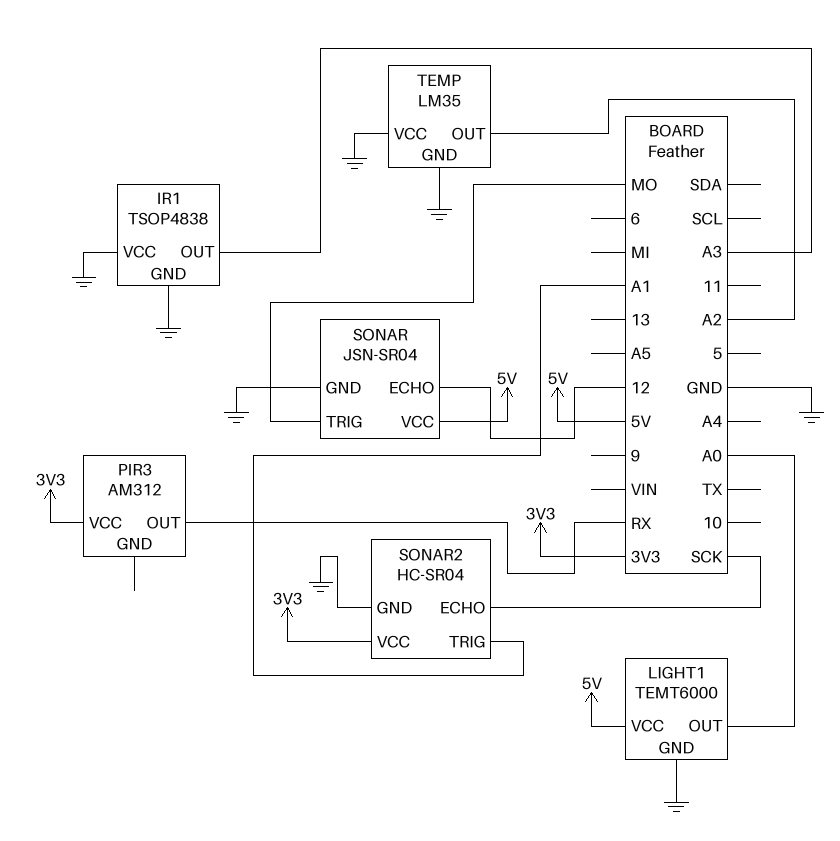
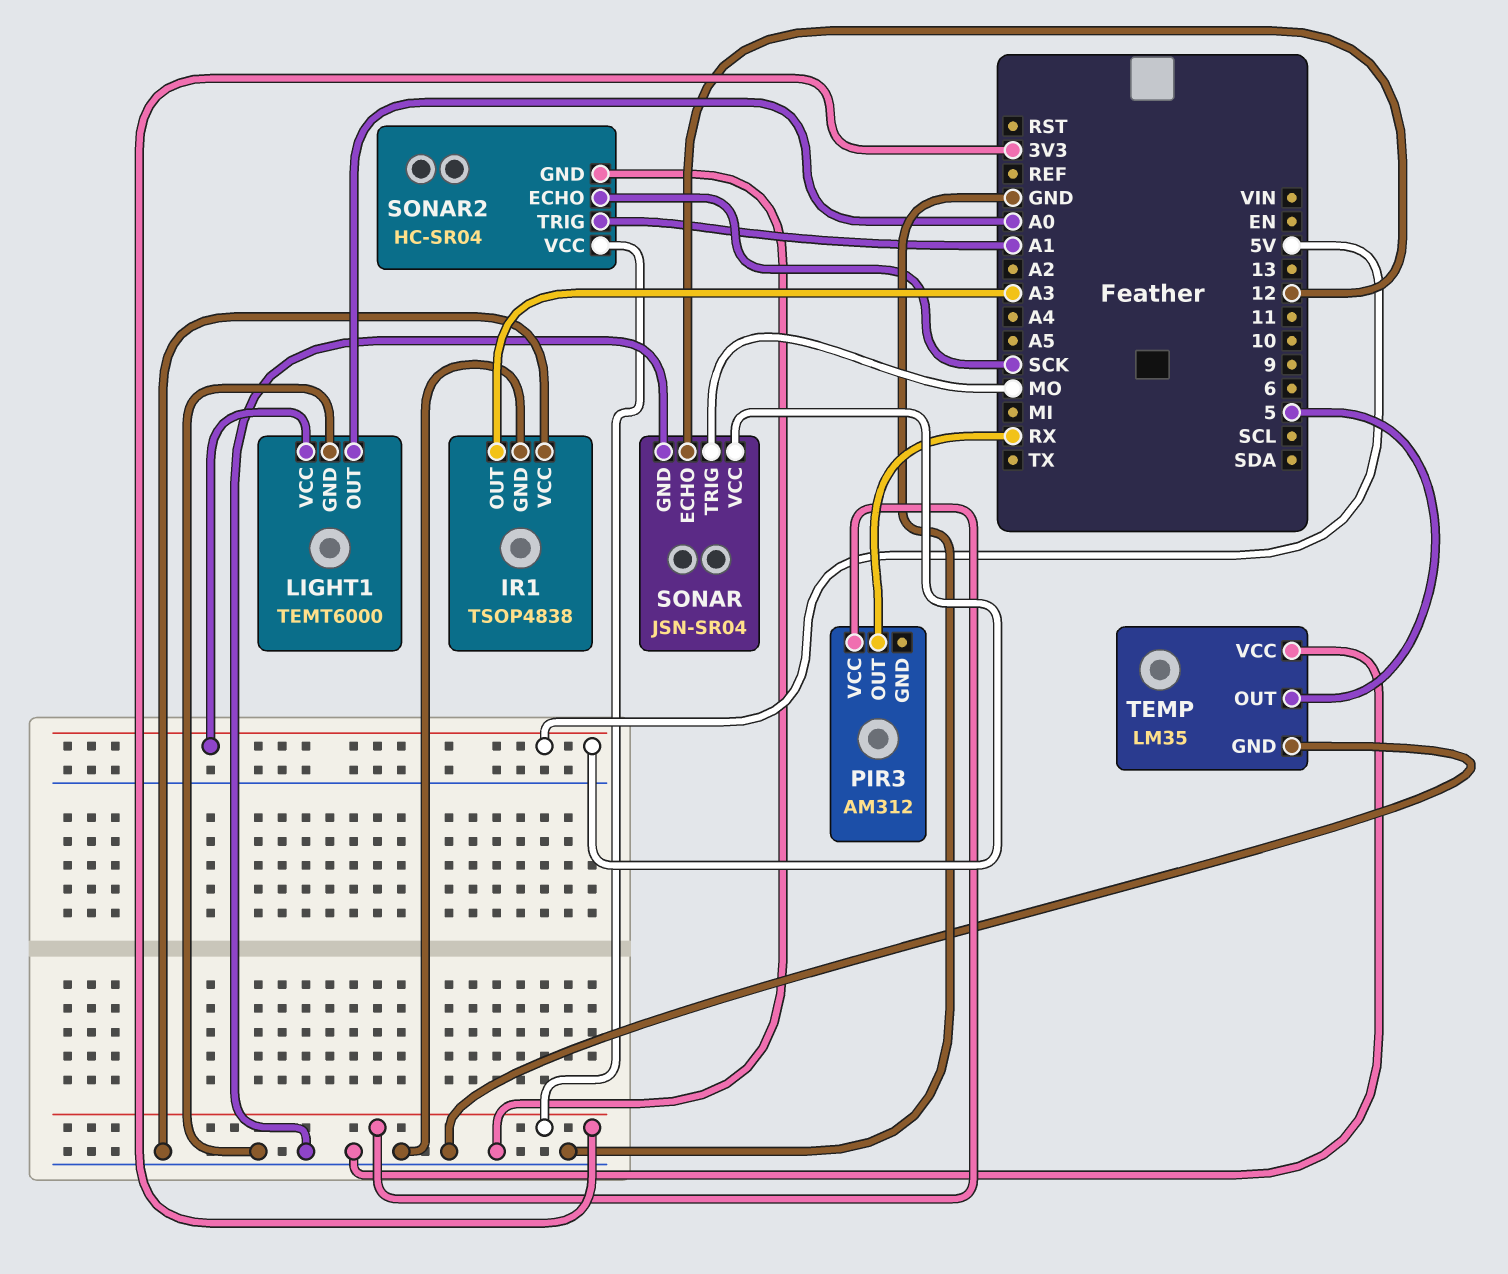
TEMP pin OUT: A2 -> 5

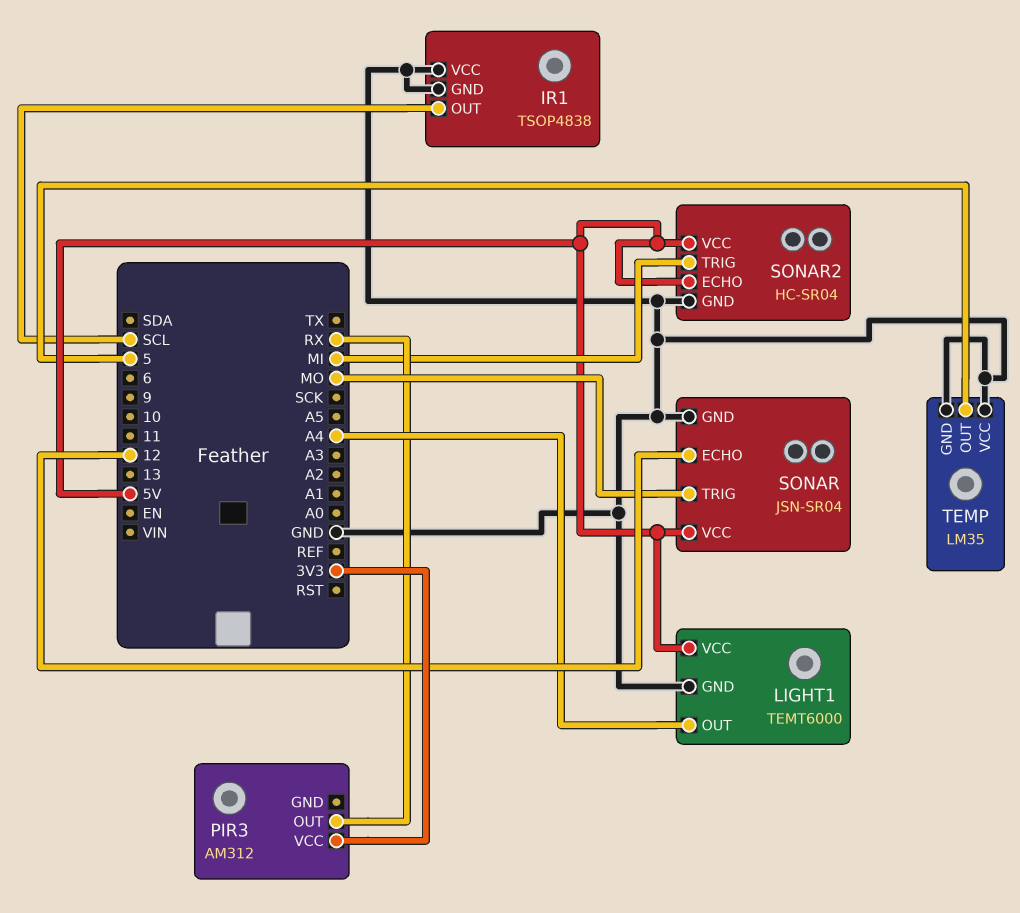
IR1 pin OUT: A3 -> SCL
LIGHT1 pin OUT: A0 -> A4
SONAR2 pin ECHO: SCK -> 5V
SONAR2 pin TRIG: A1 -> MI
SONAR2 pin VCC: 3V3 -> 5V

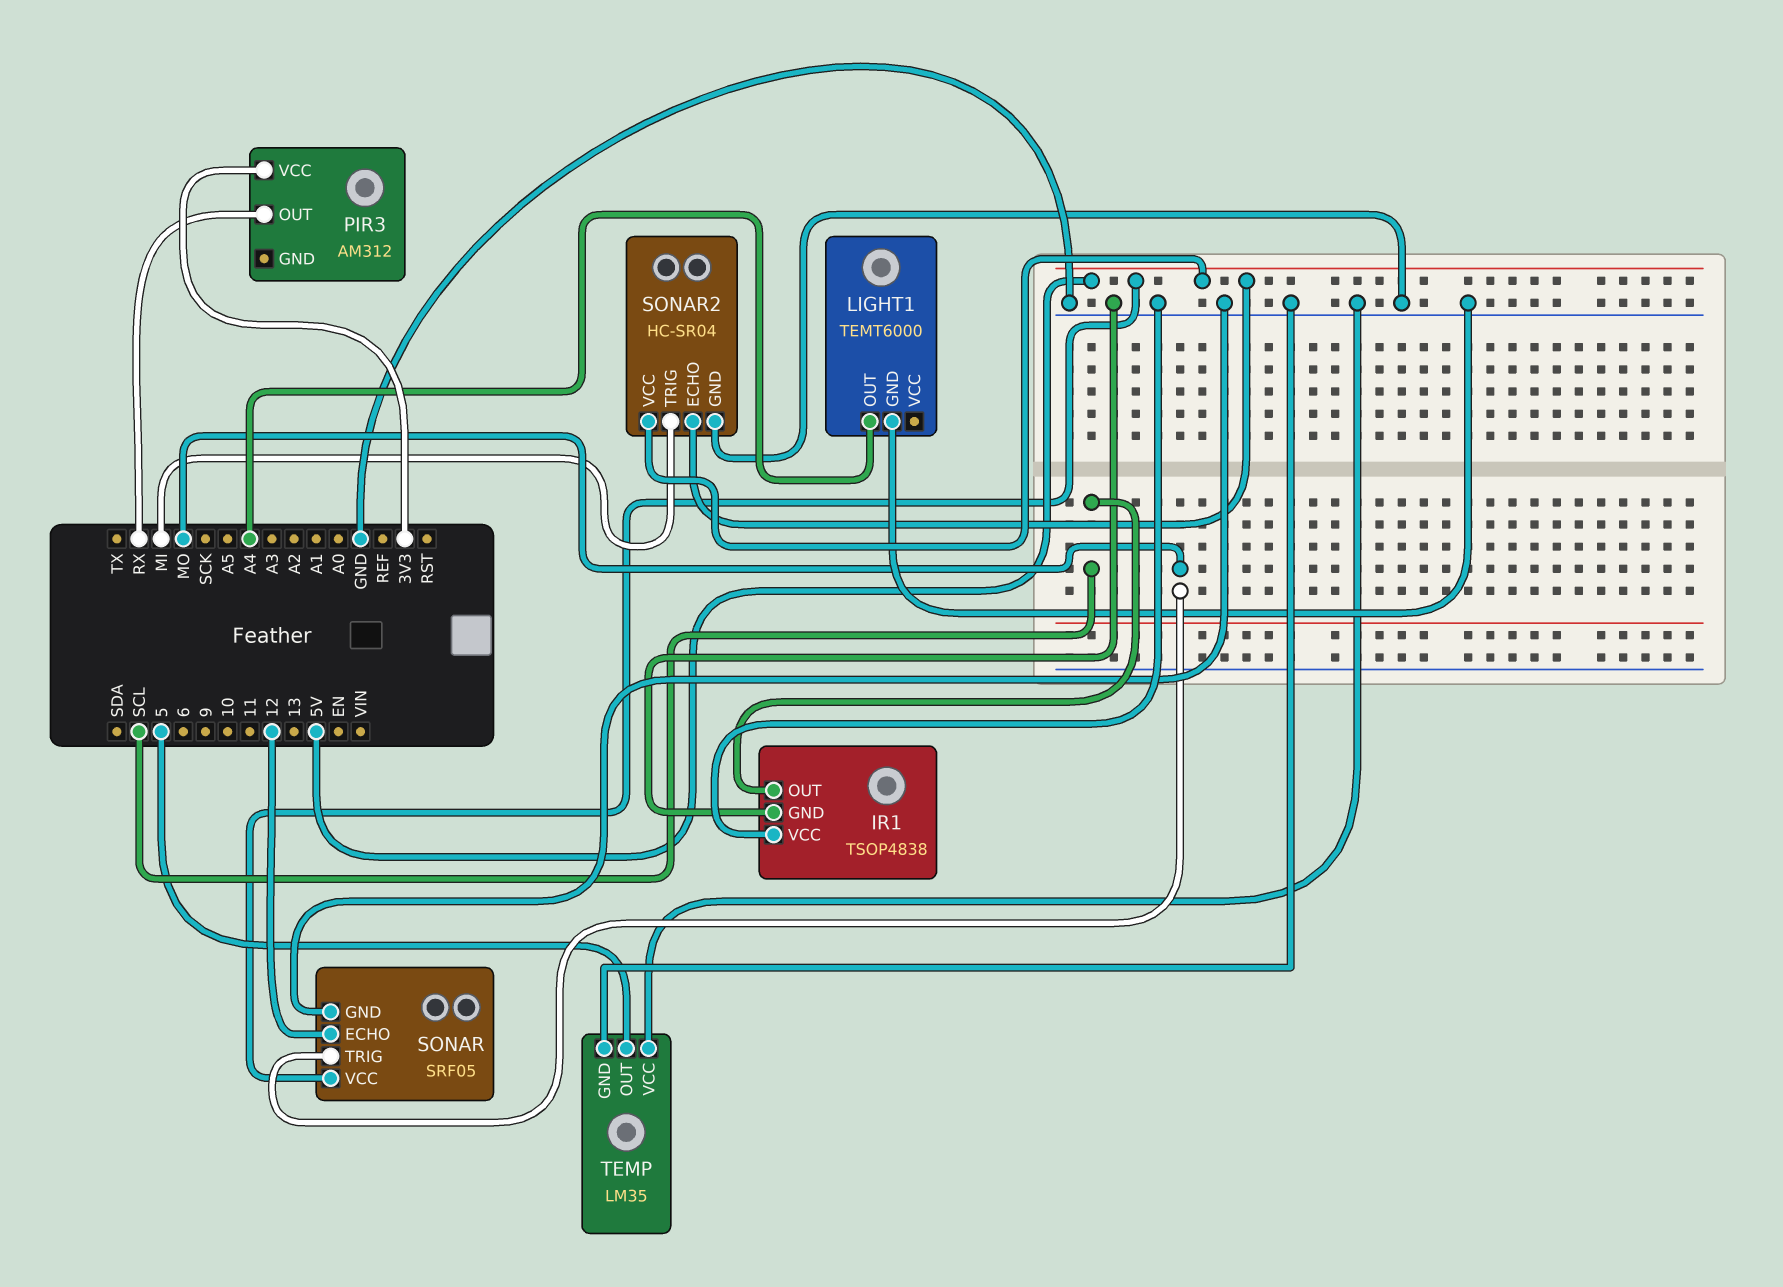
LIGHT1 pin VCC: 5V -> none
SONAR: JSN-SR04 -> SRF05

